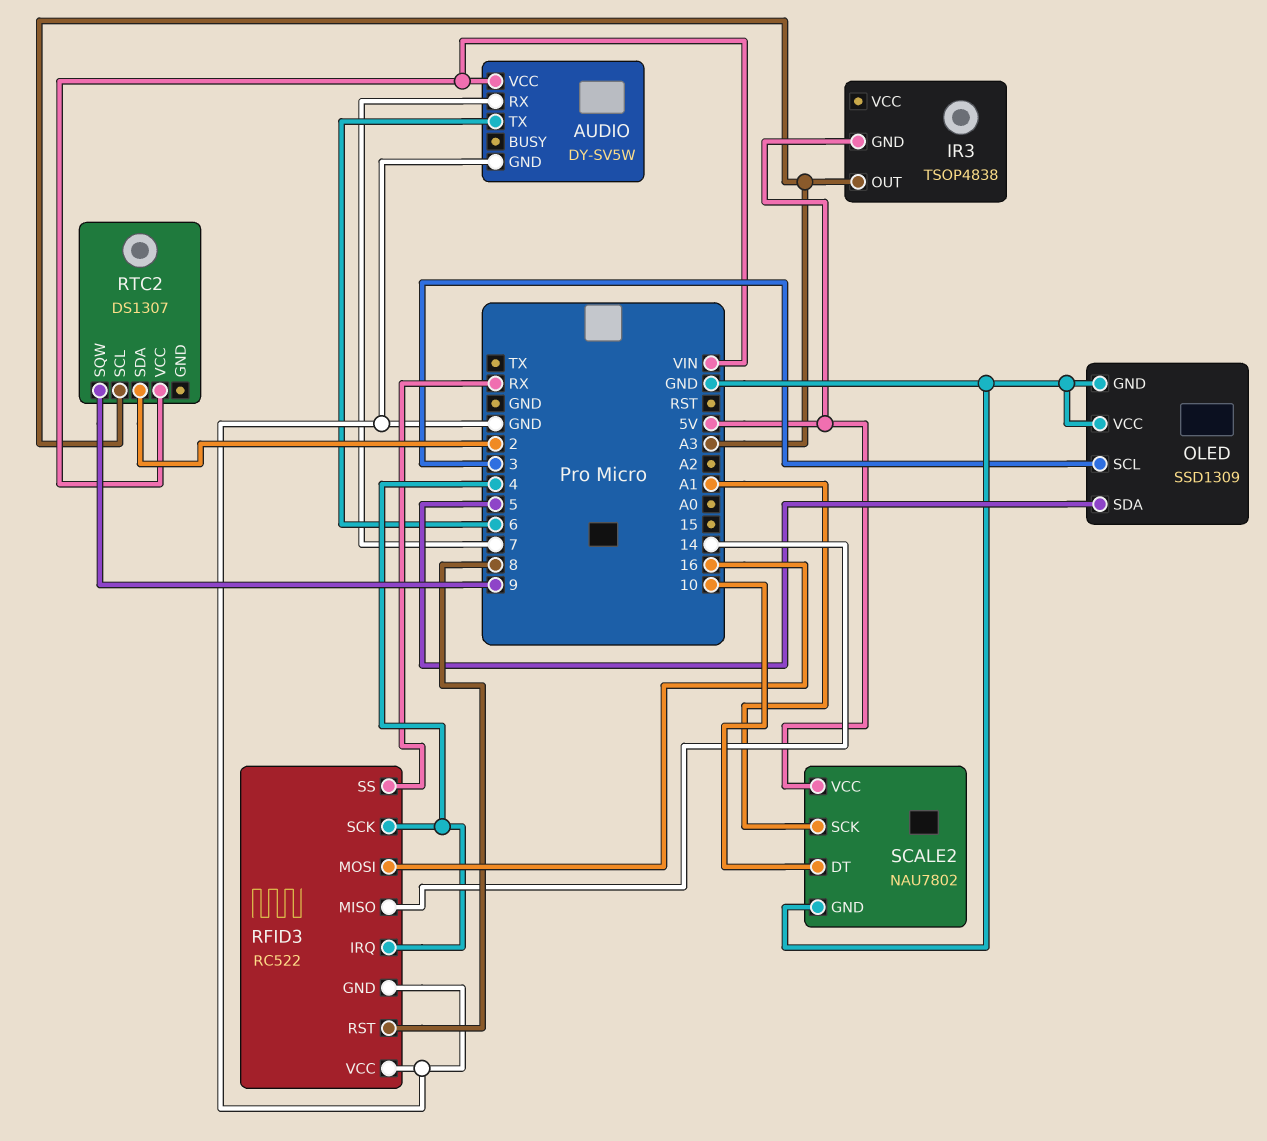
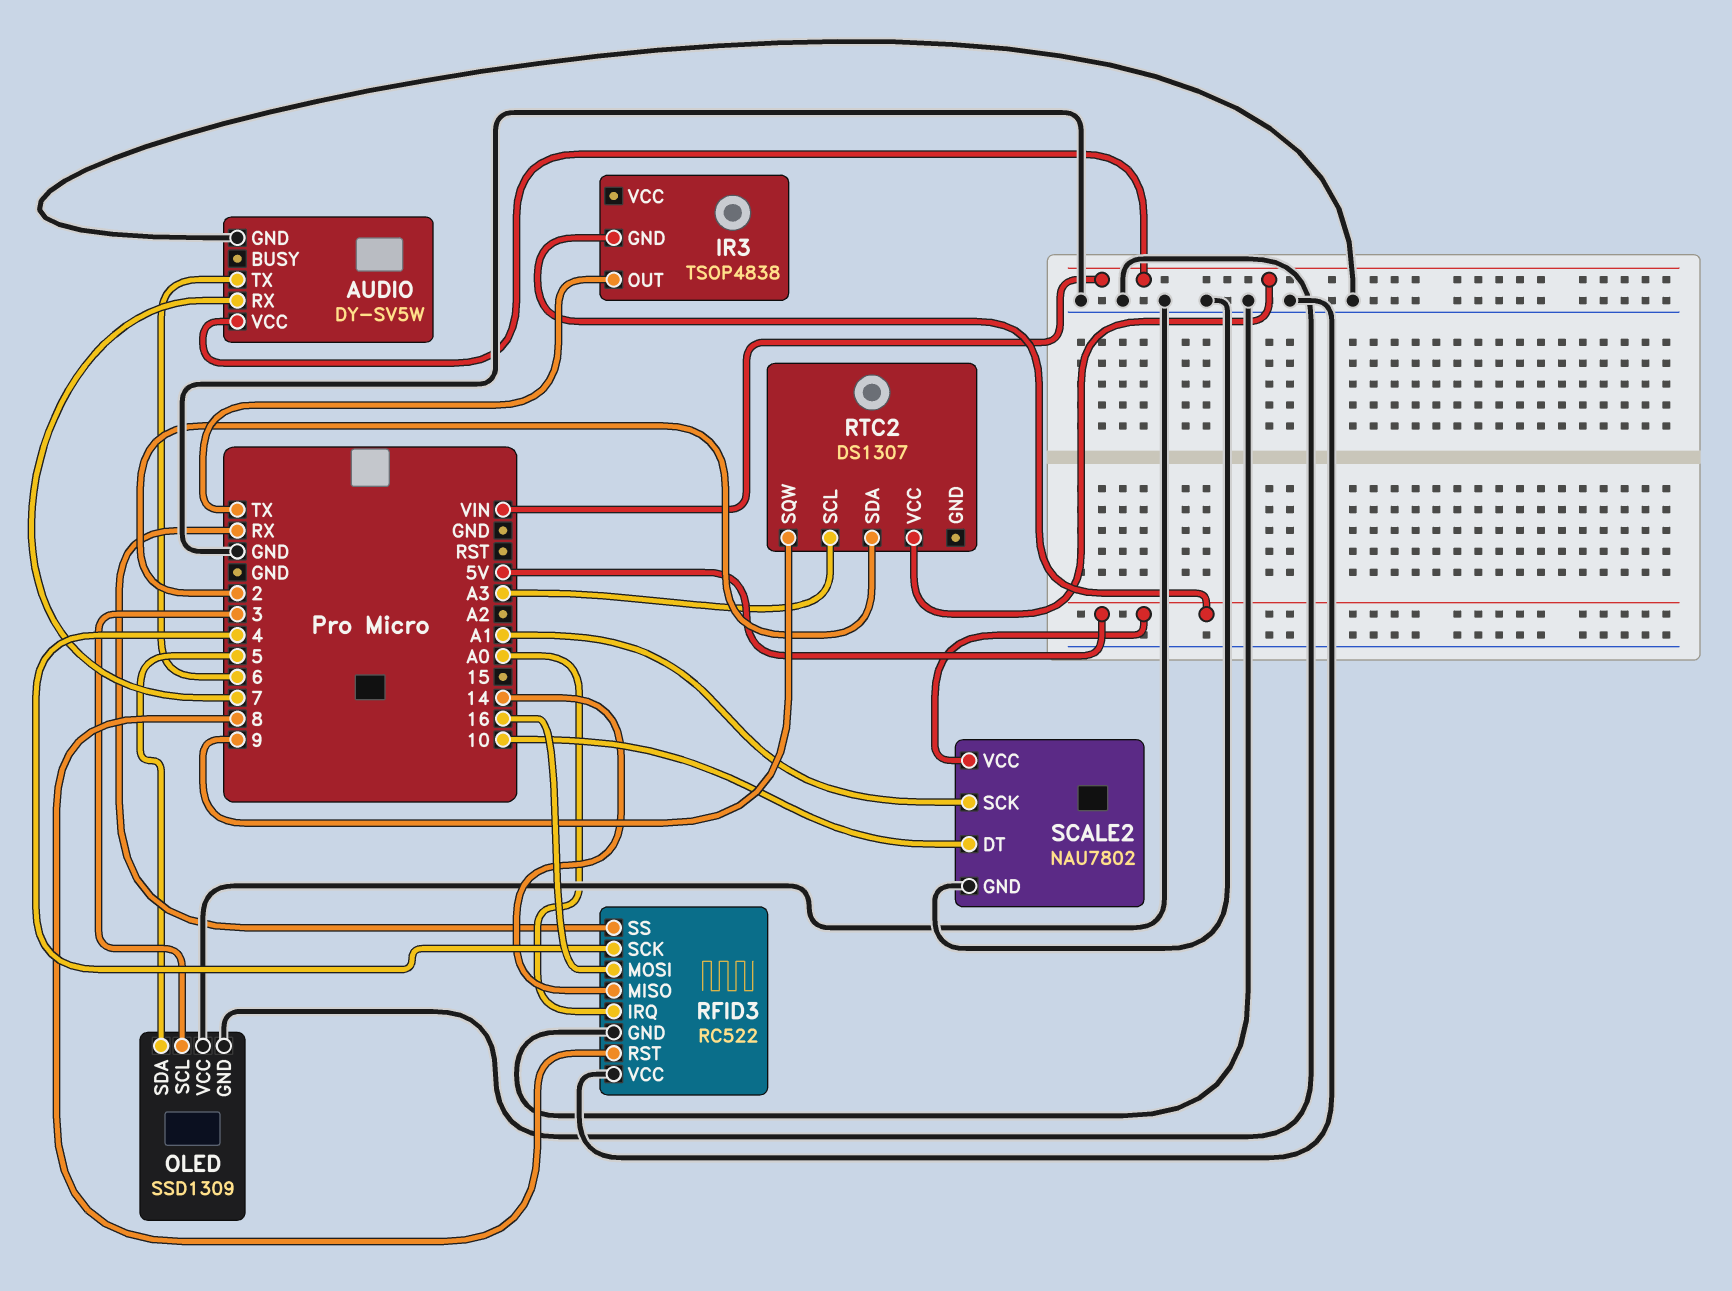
IR3 pin OUT: A3 -> TX
RFID3 pin IRQ: 4 -> A0

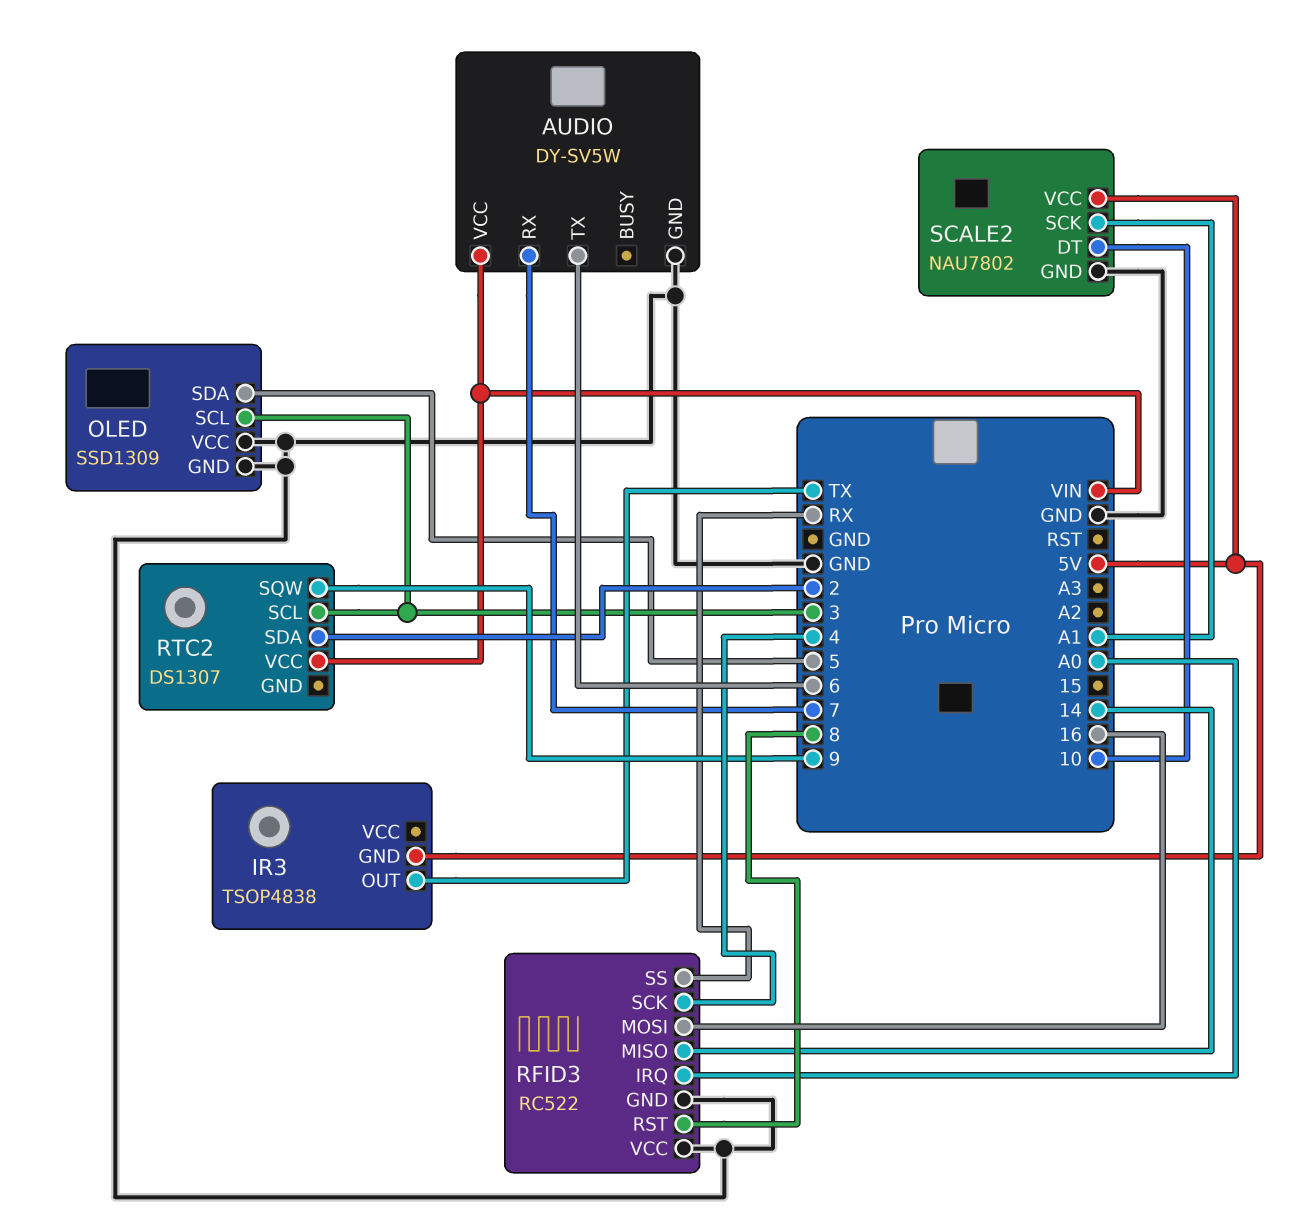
RTC2 pin SCL: A3 -> 3

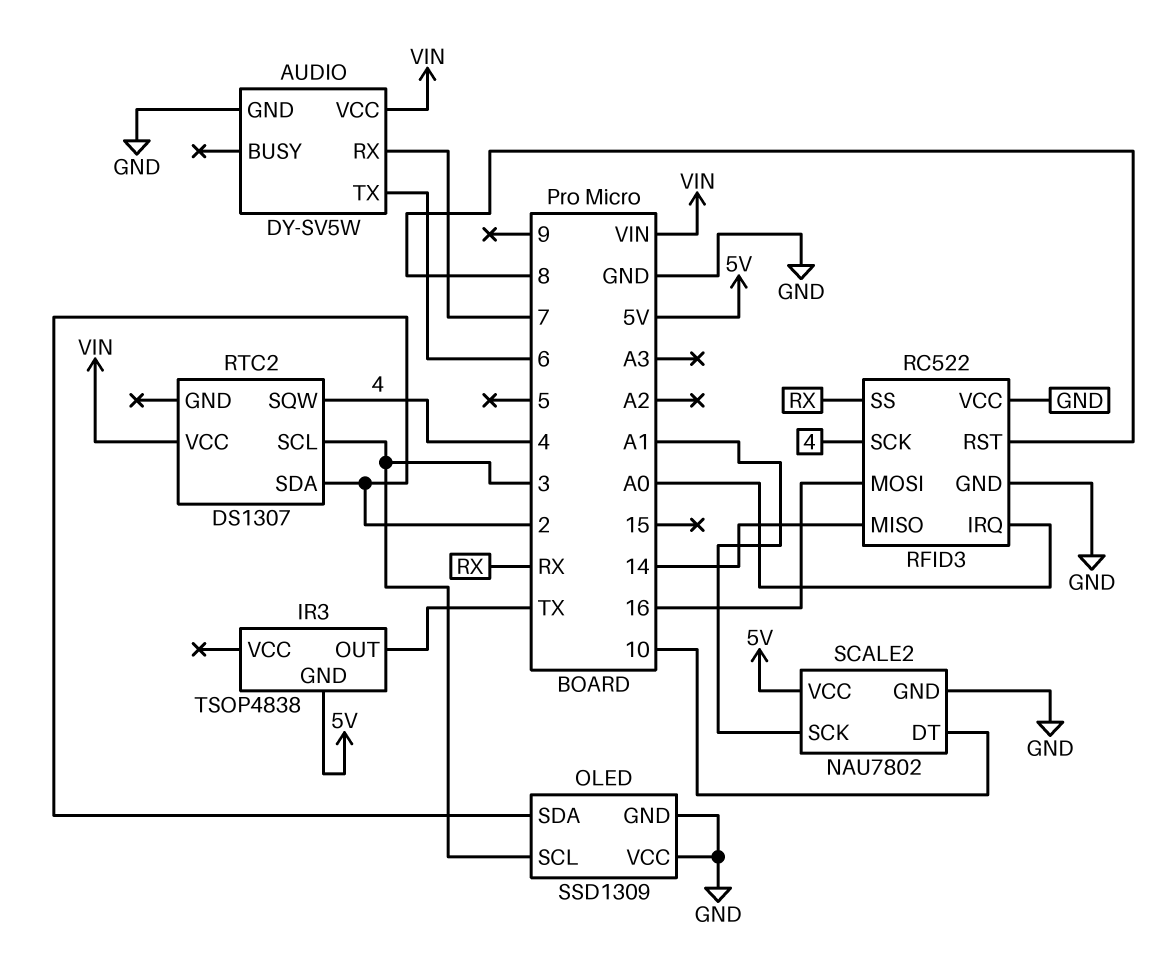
OLED pin SDA: 5 -> 2
RTC2 pin SQW: 9 -> 4

